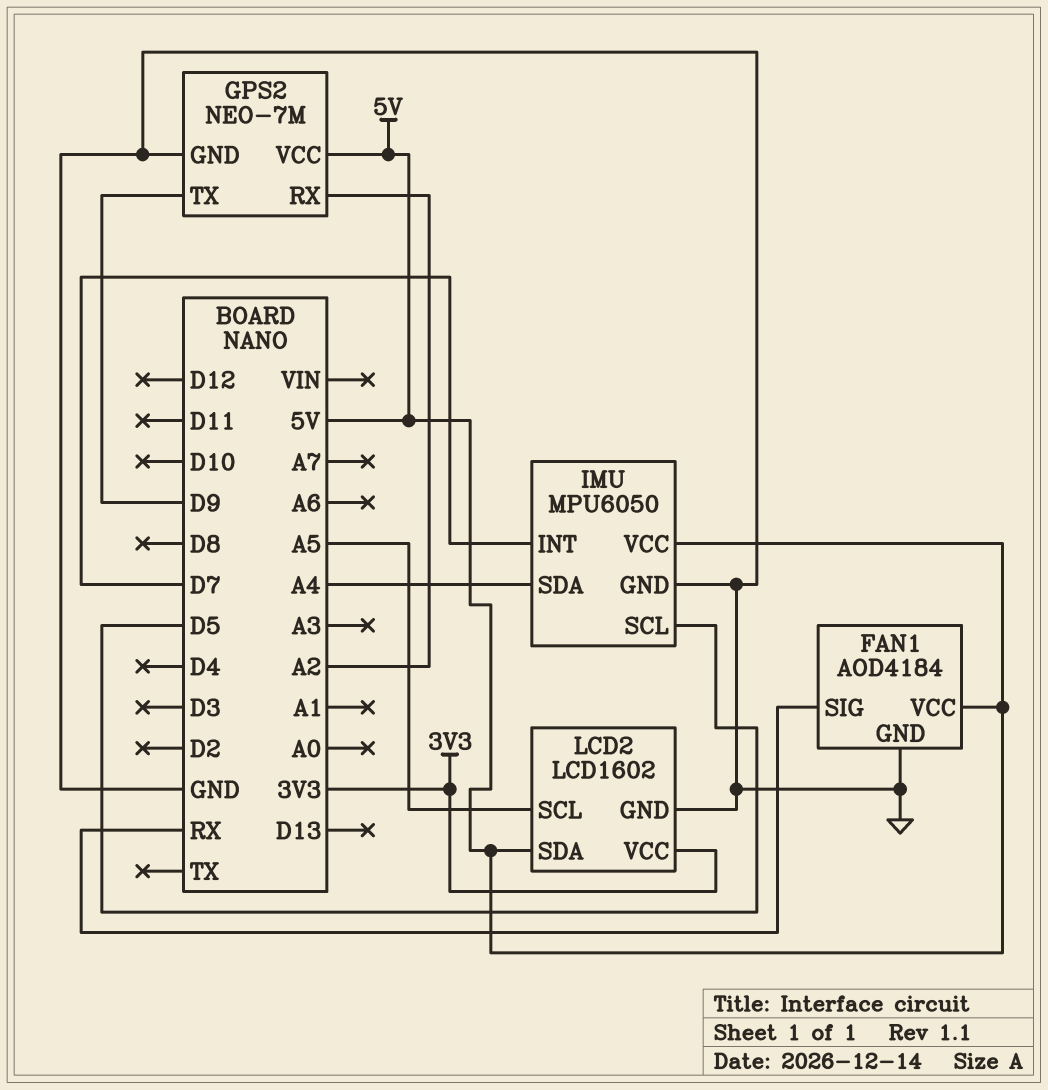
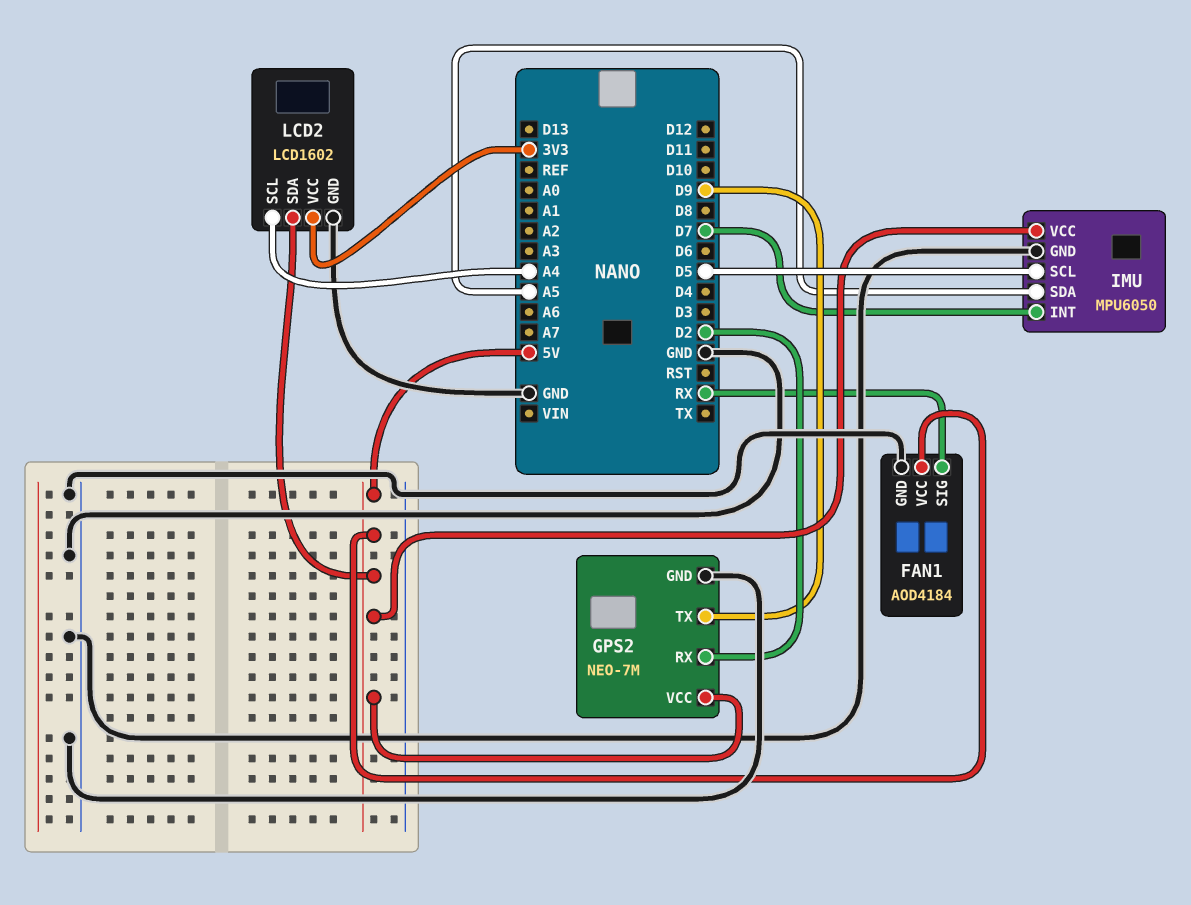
GPS2 pin RX: A2 -> D2
IMU pin SDA: A4 -> A5
LCD2 pin SCL: A5 -> A4

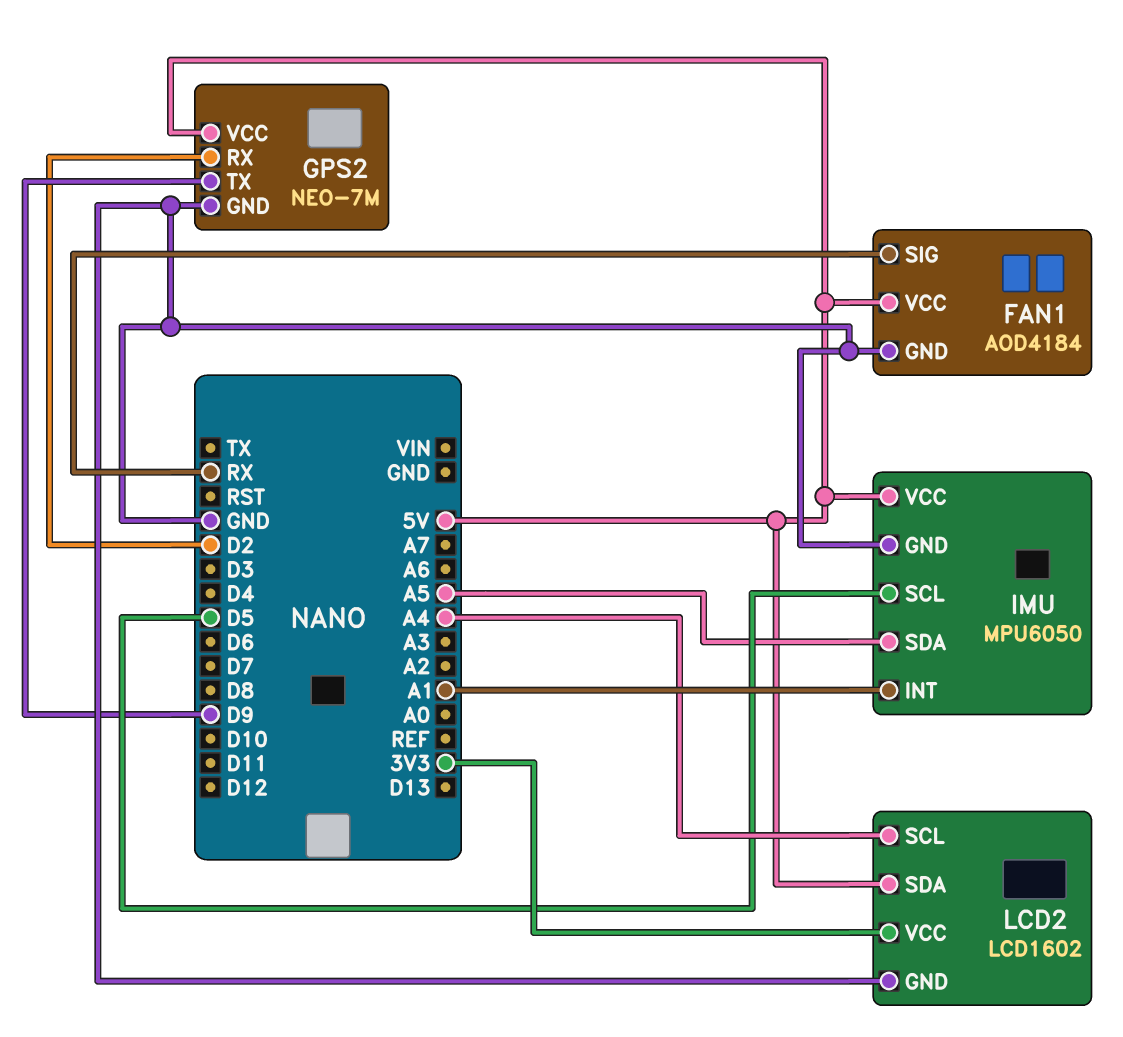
IMU pin INT: D7 -> A1

